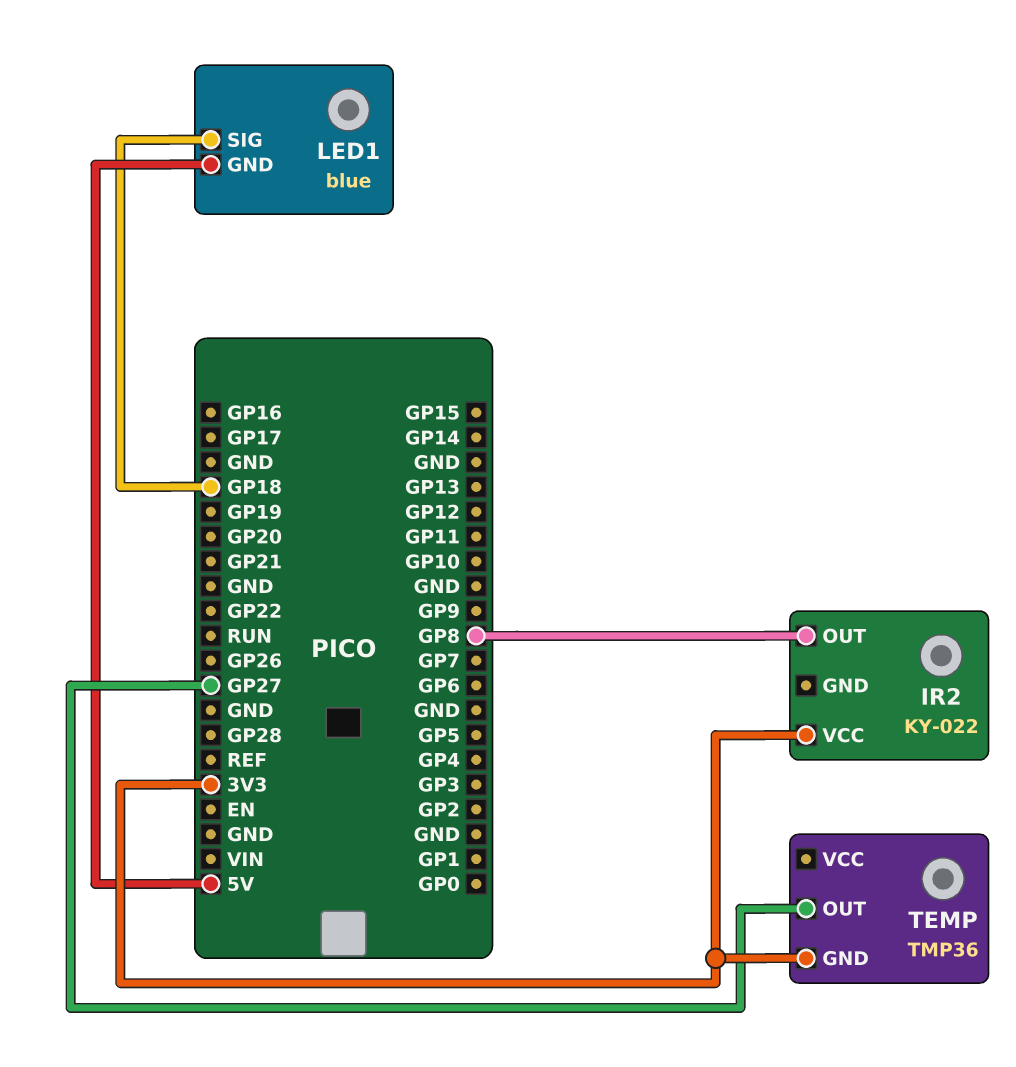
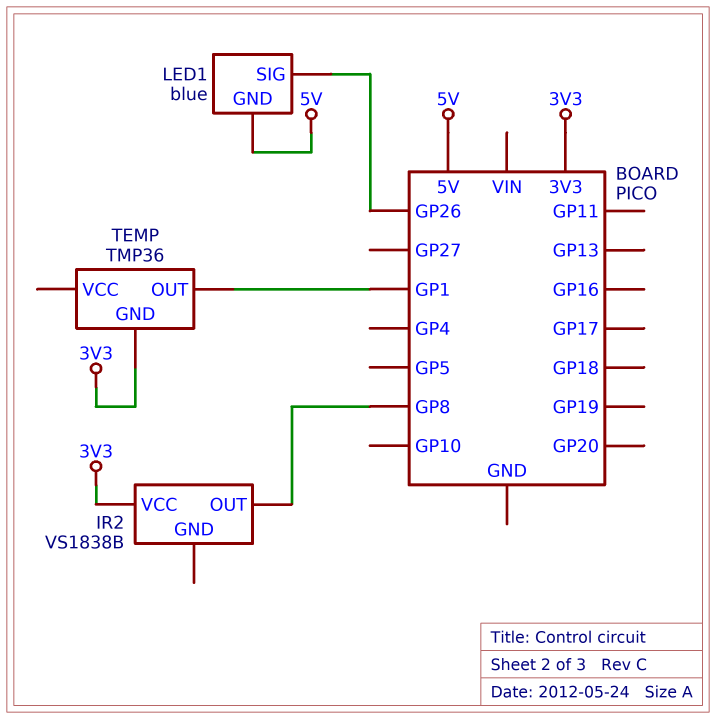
IR2: KY-022 -> VS1838B
LED1 pin SIG: GP18 -> GP26
TEMP pin OUT: GP27 -> GP1

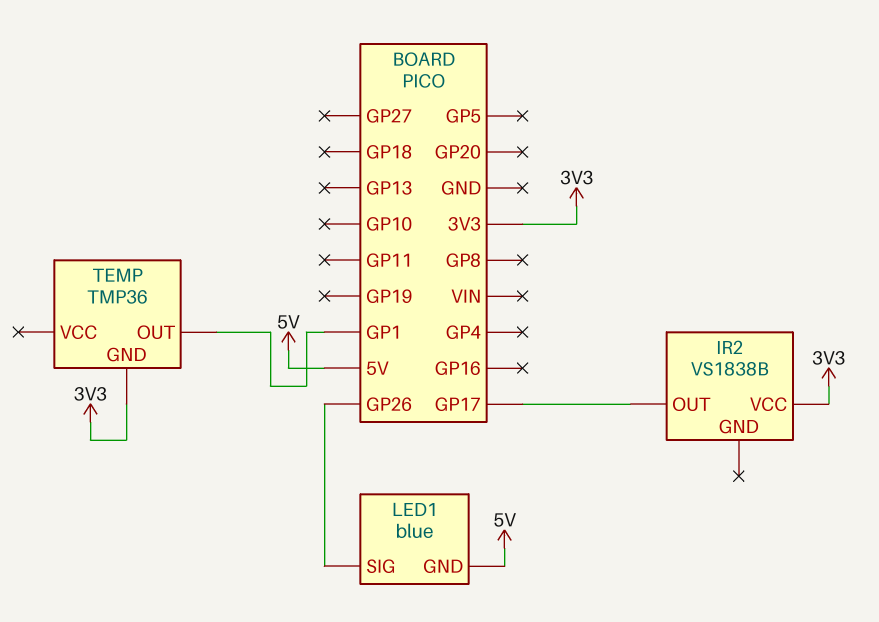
IR2 pin OUT: GP8 -> GP17

